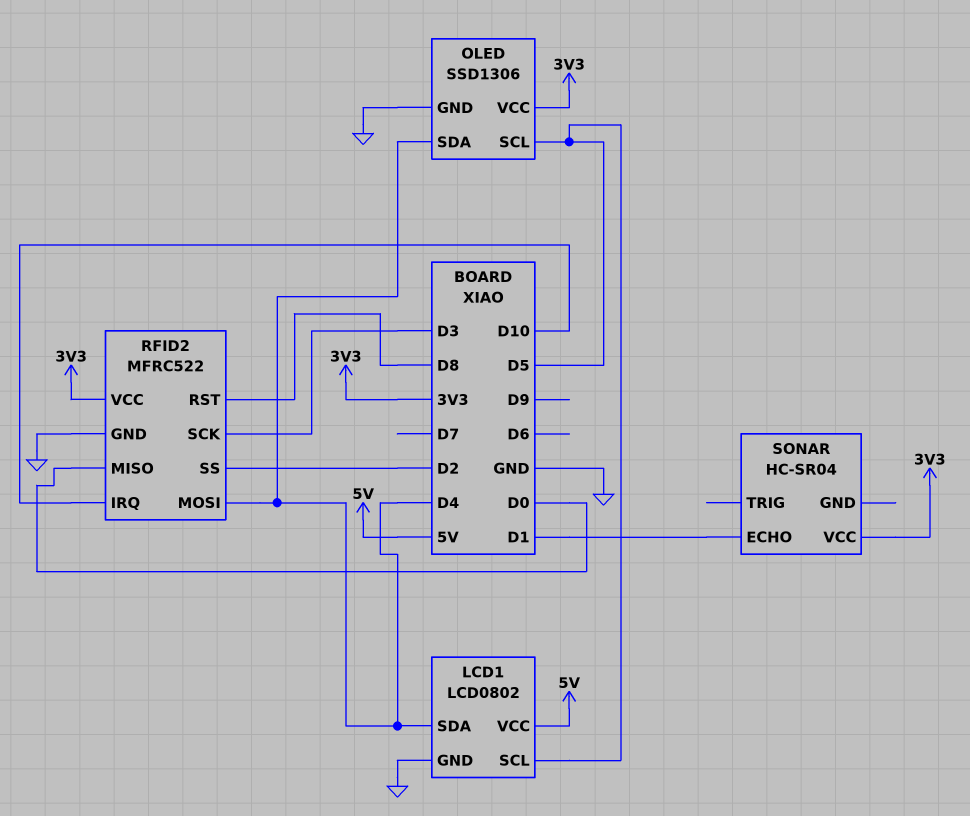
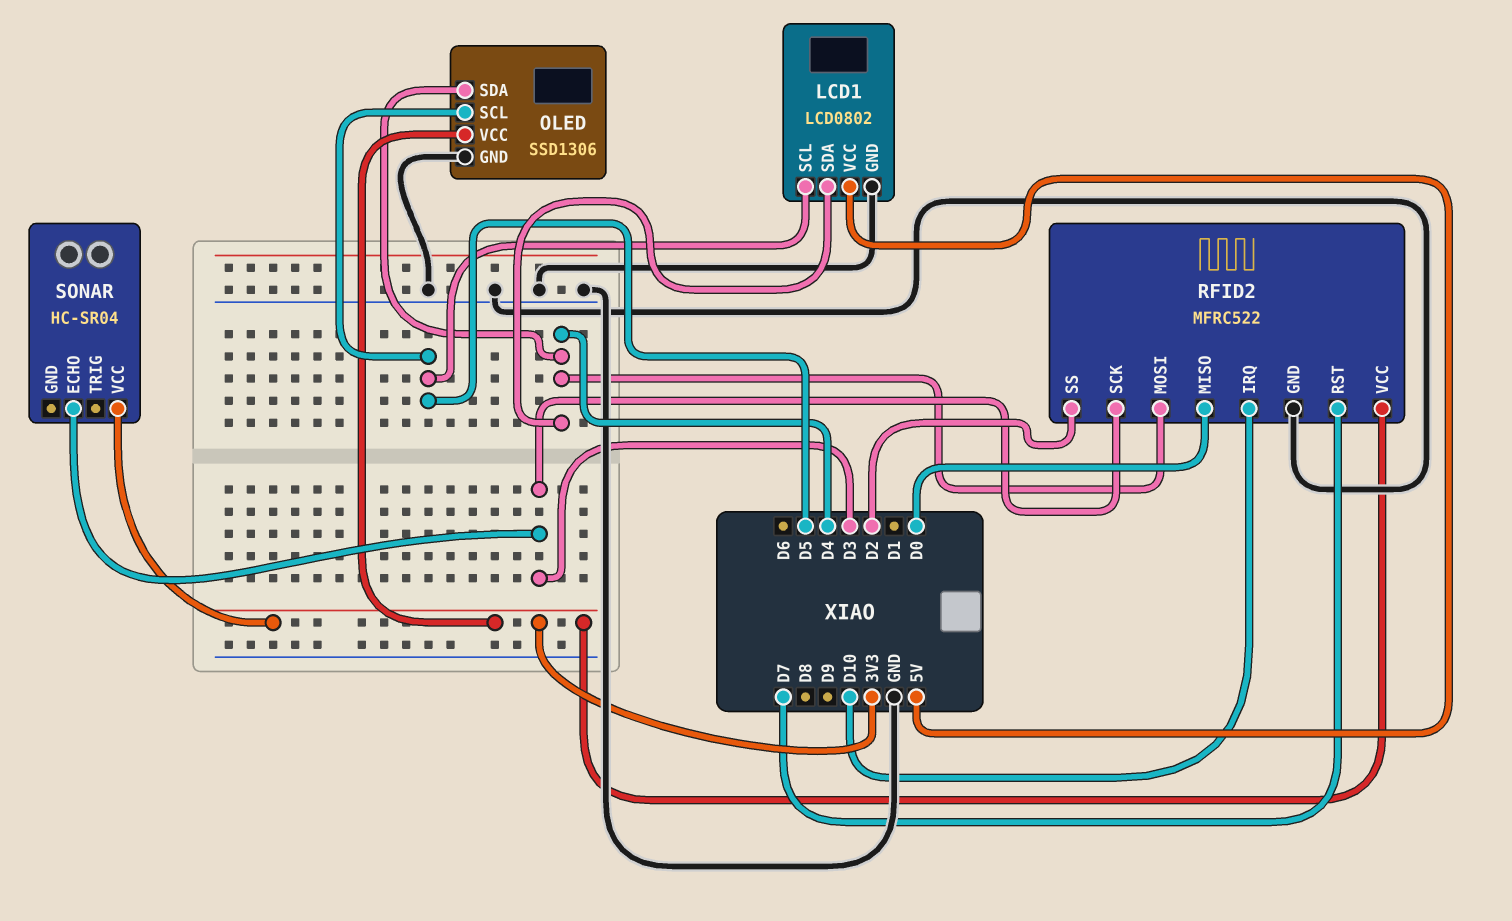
RFID2 pin RST: D8 -> D7
SONAR pin ECHO: D1 -> D3

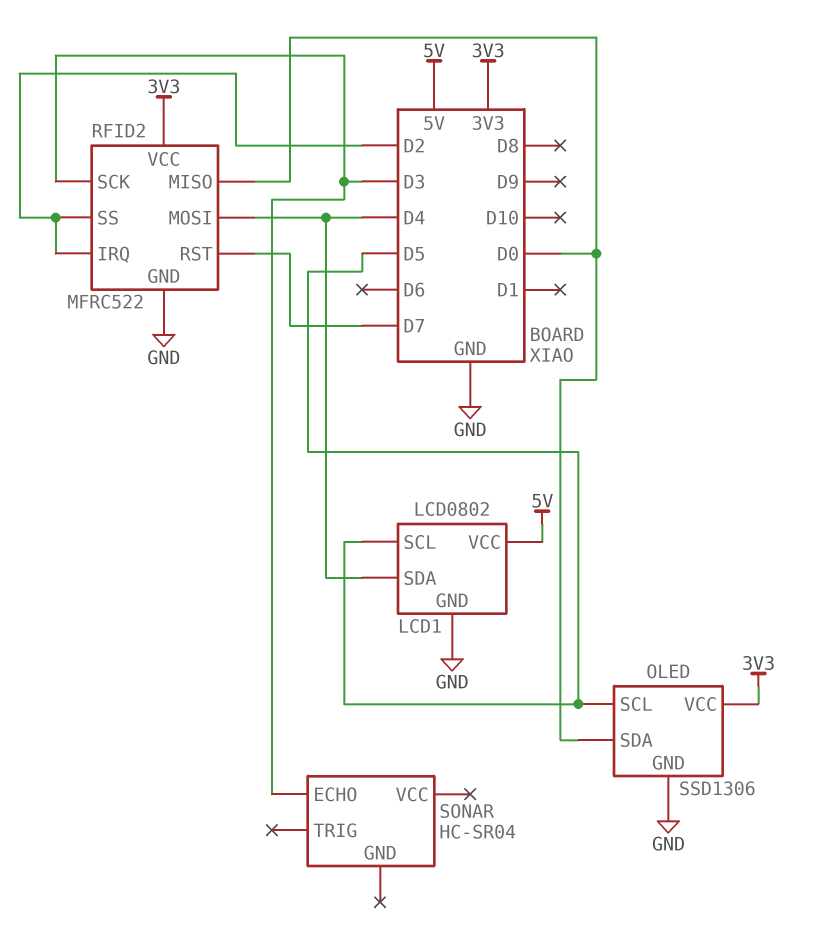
OLED pin SDA: D4 -> D0
RFID2 pin IRQ: D10 -> D2
SONAR pin VCC: 3V3 -> none

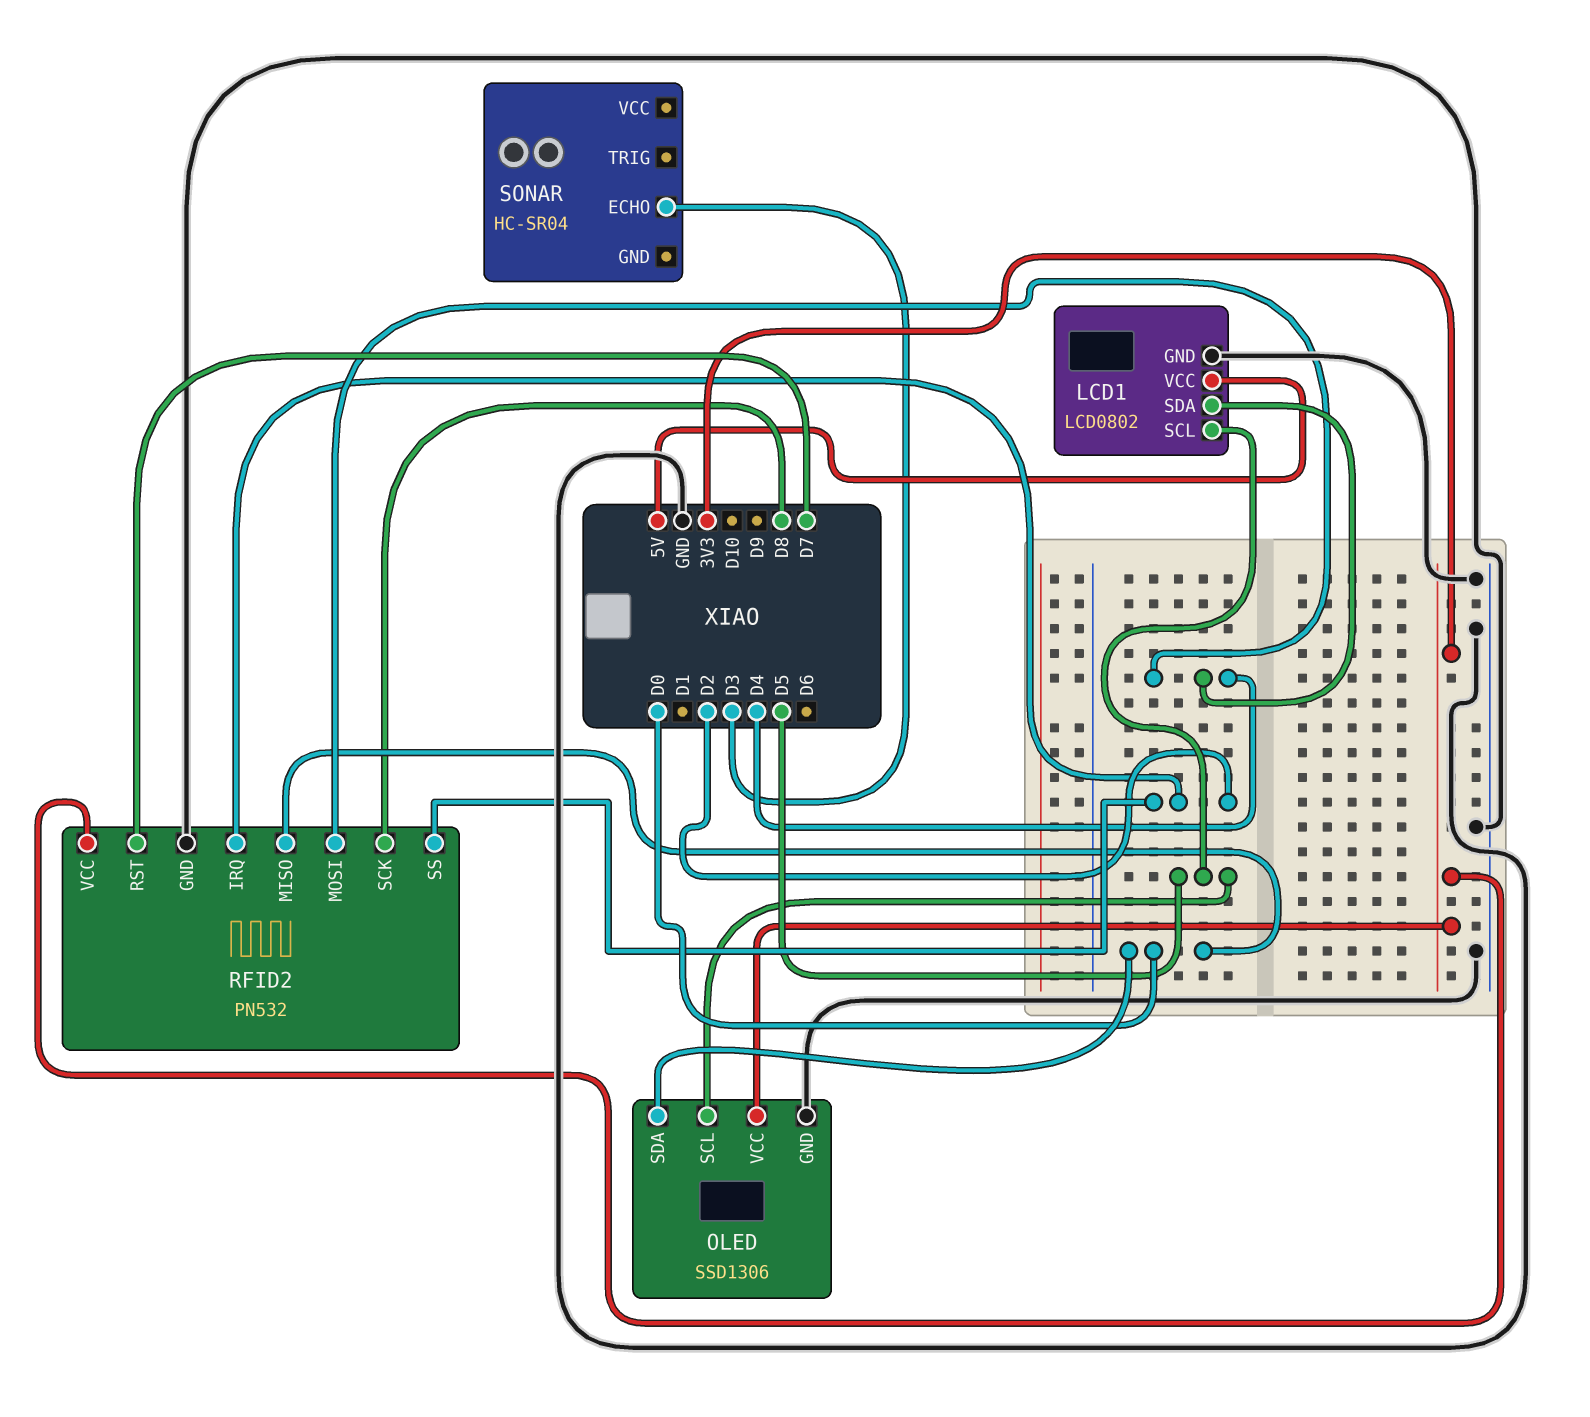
RFID2: MFRC522 -> PN532
RFID2 pin SCK: D3 -> D8

